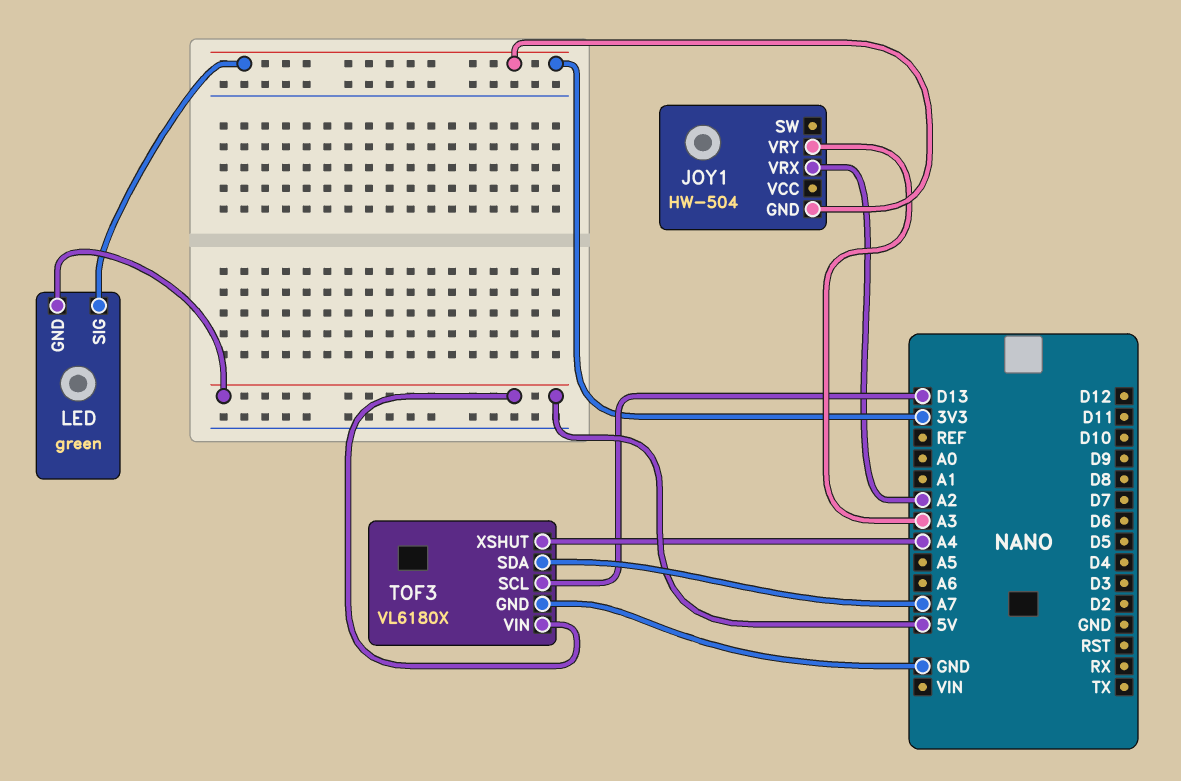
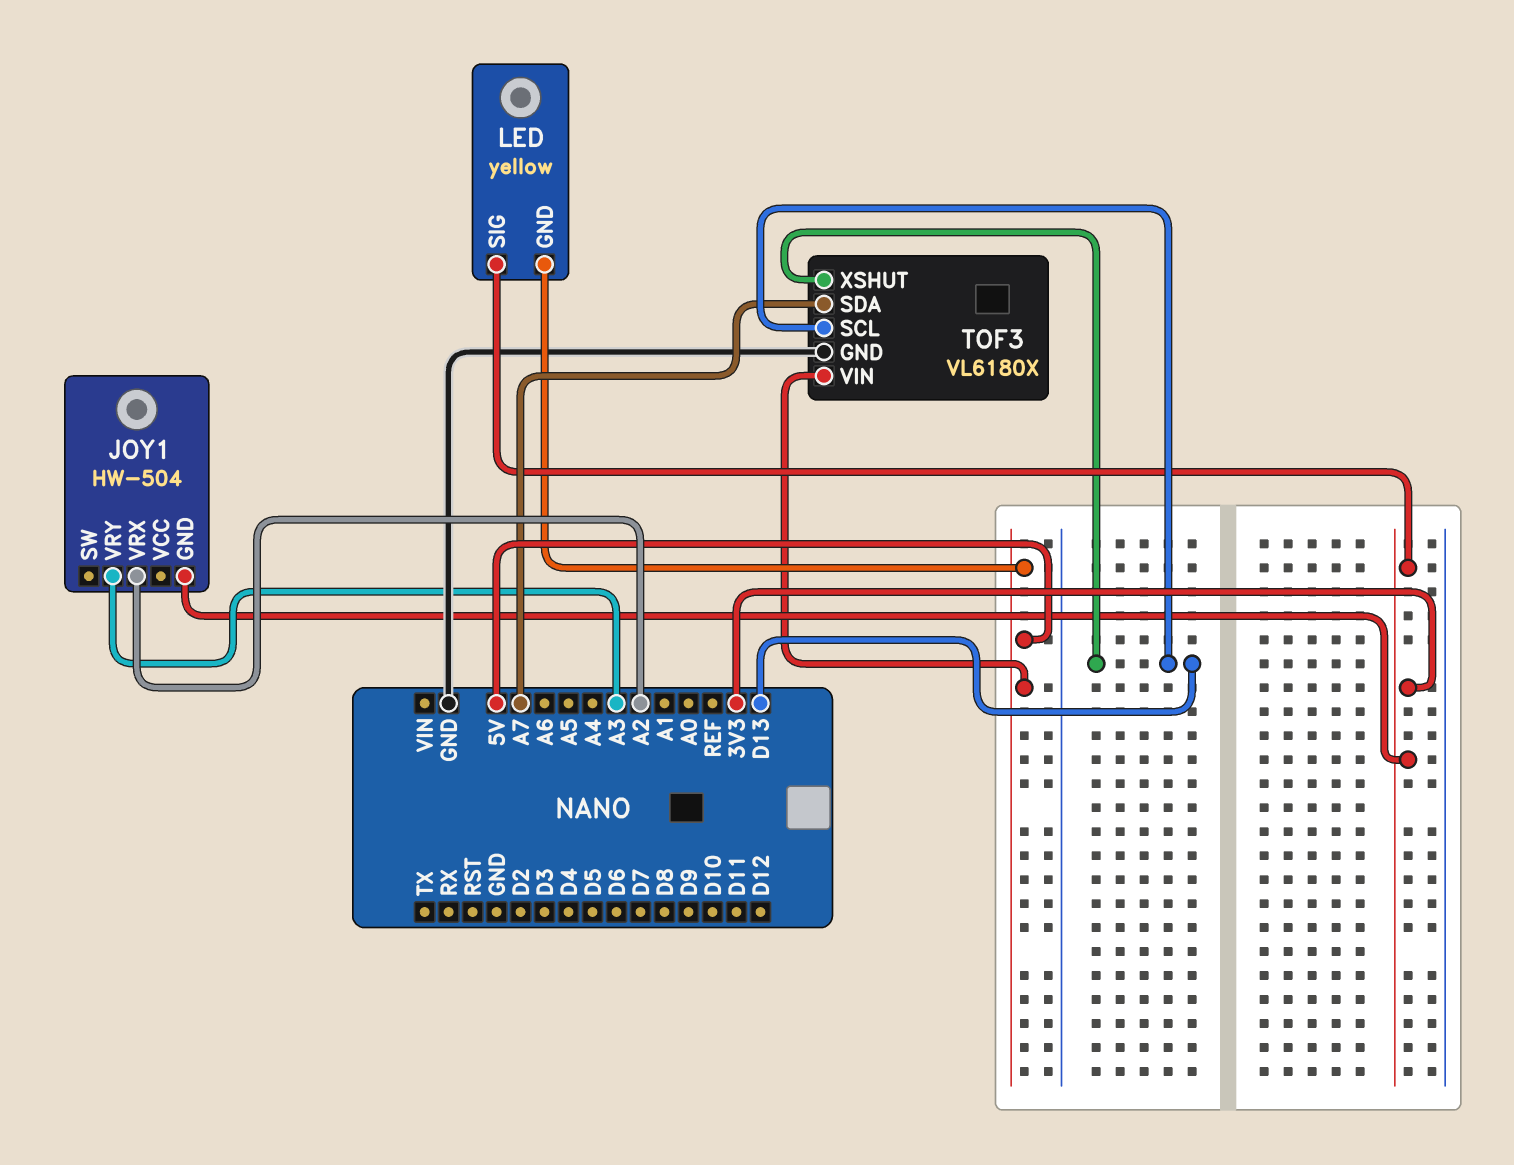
LED: green -> yellow
TOF3 pin XSHUT: A4 -> D13

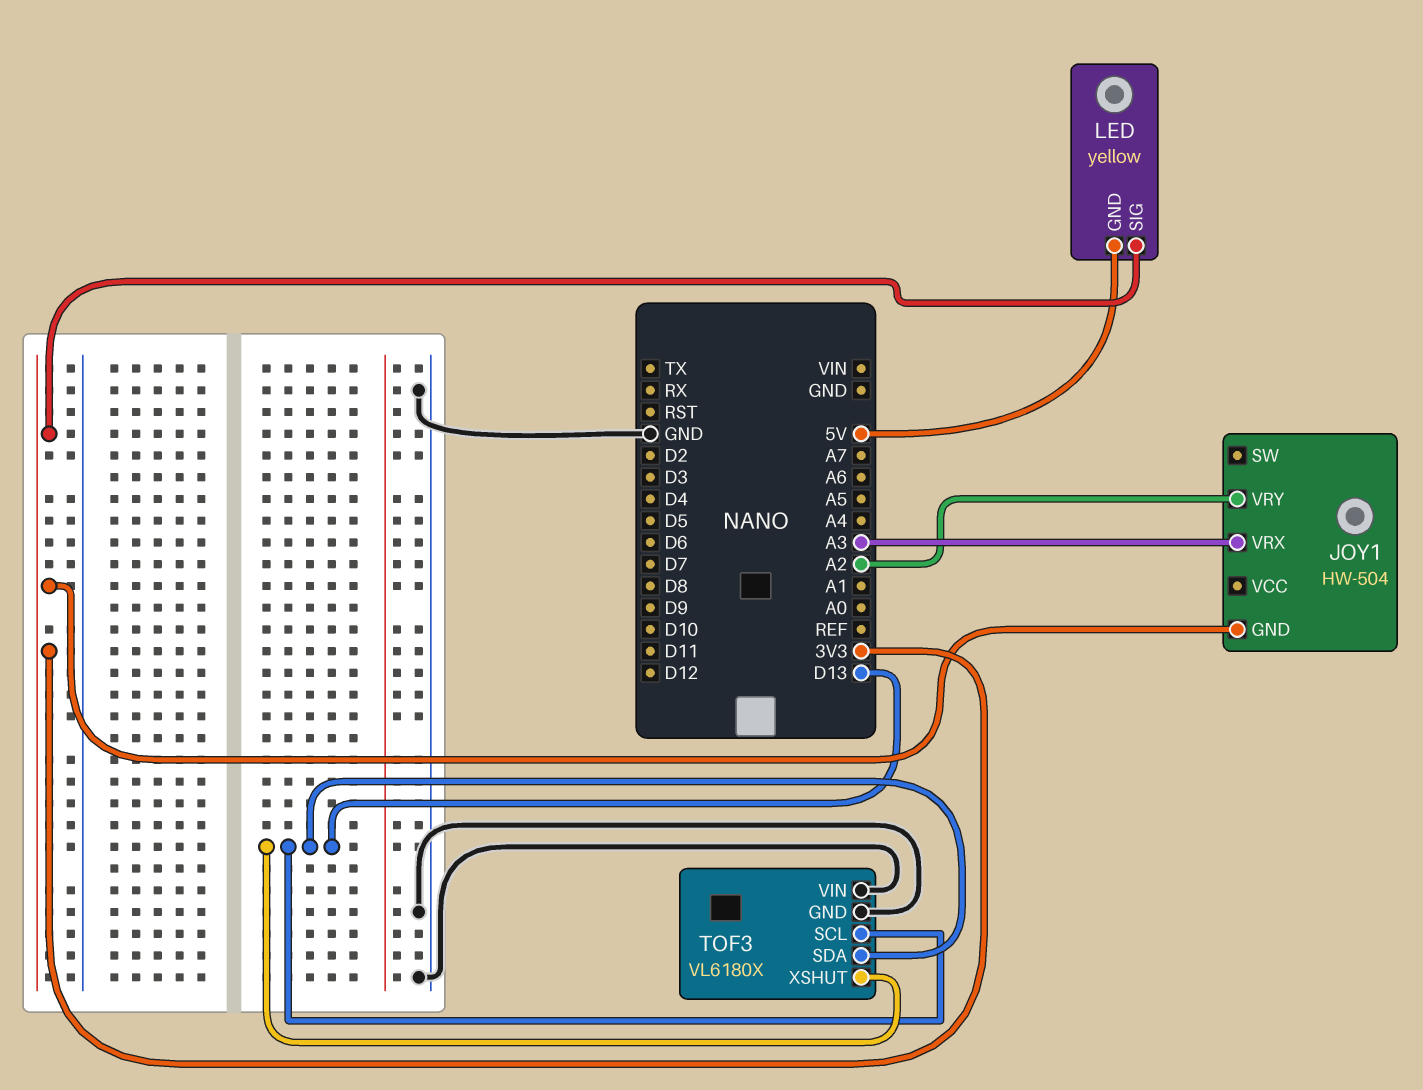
JOY1 pin VRX: A2 -> A3
JOY1 pin VRY: A3 -> A2
TOF3 pin SDA: A7 -> D13
TOF3 pin VIN: 5V -> GND

